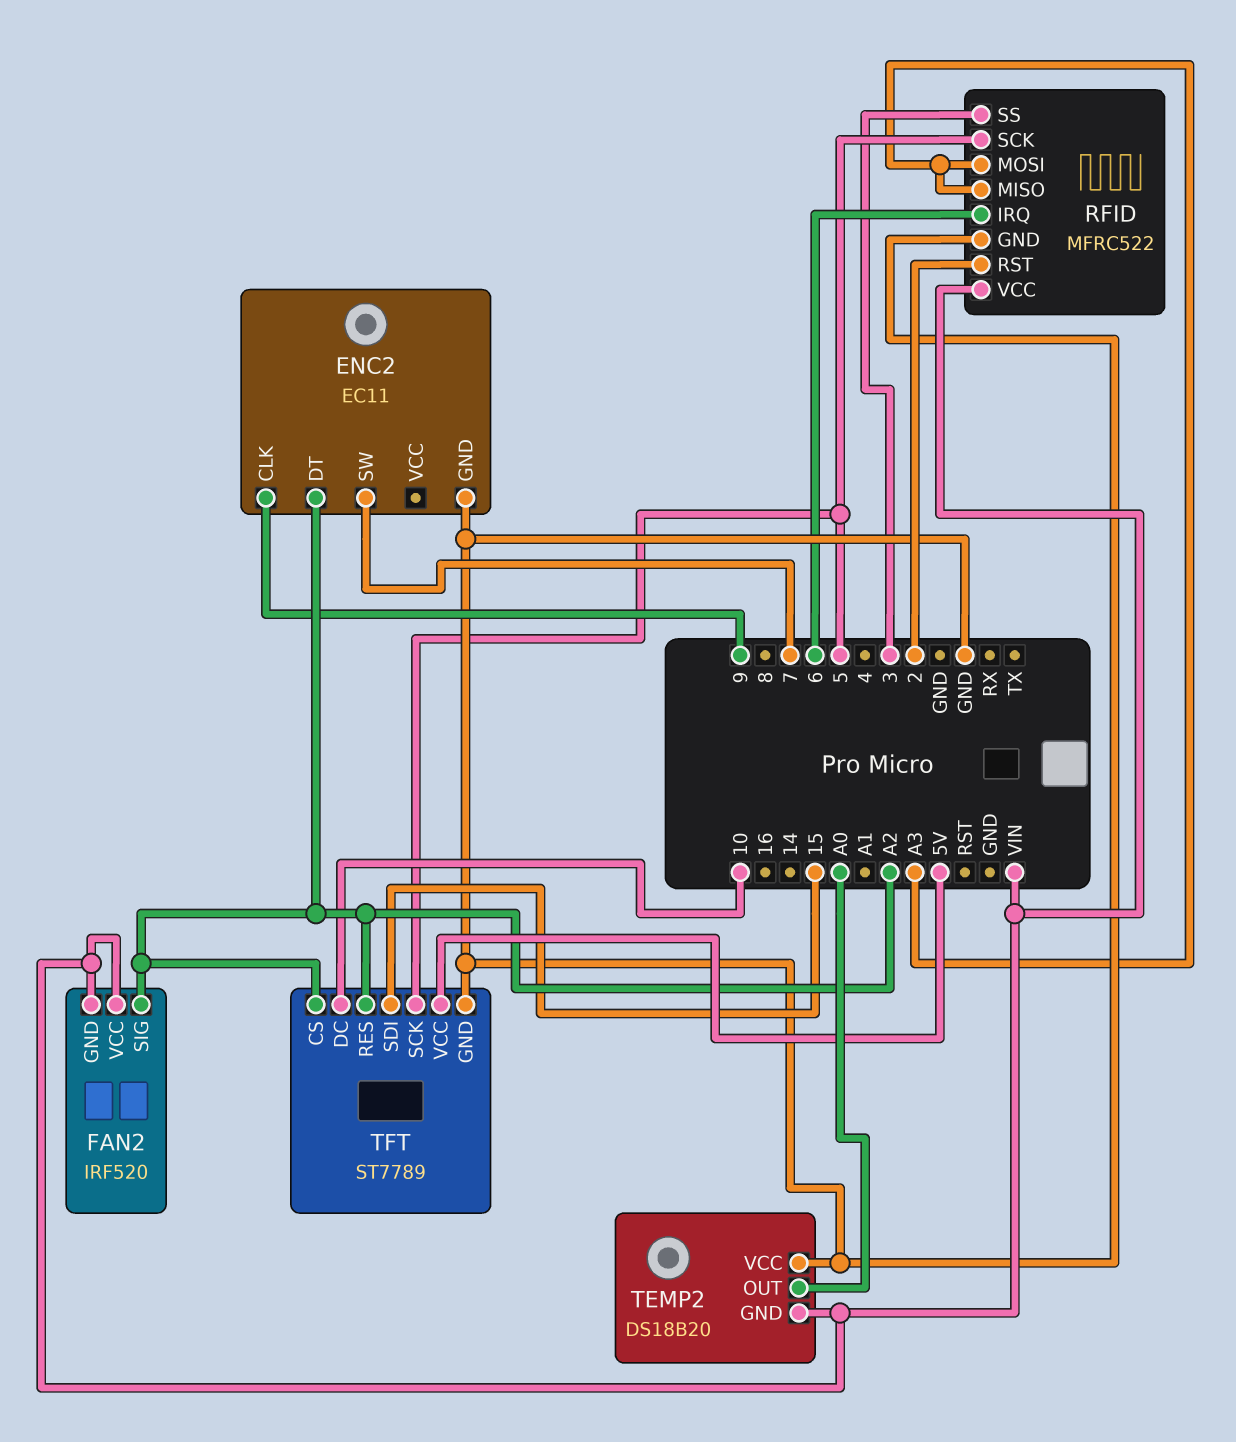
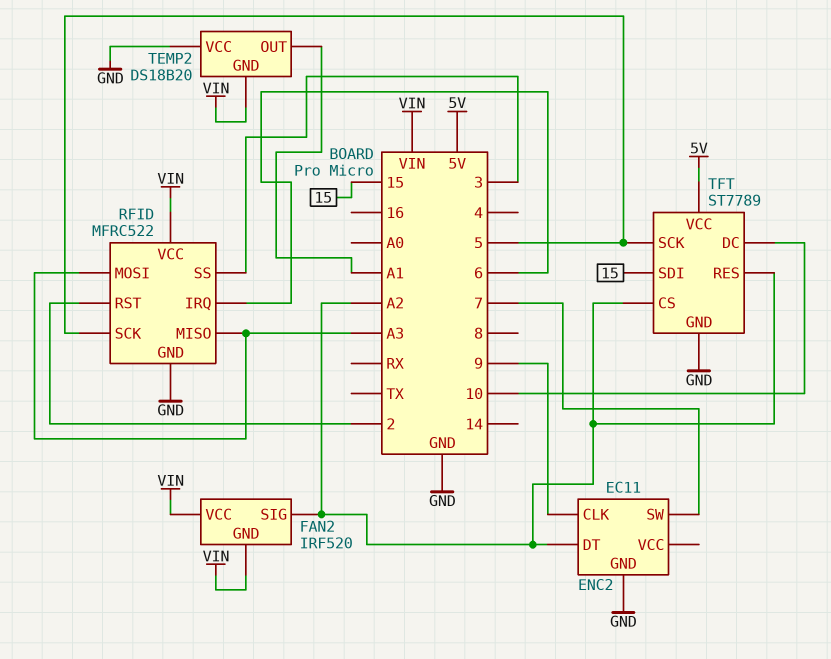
TEMP2 pin OUT: A0 -> A1

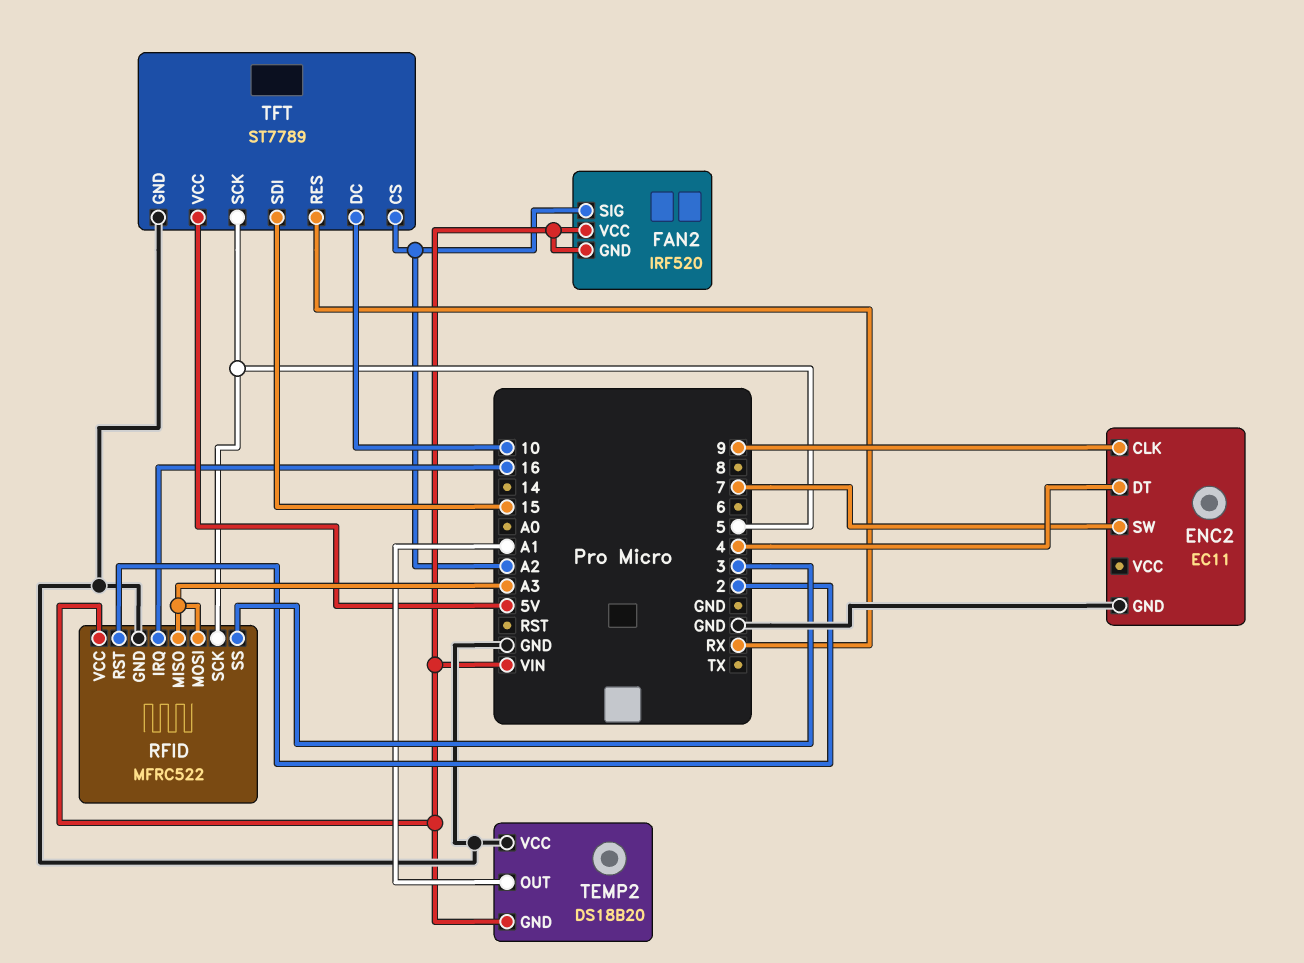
ENC2 pin DT: A2 -> 4
RFID pin IRQ: 6 -> 16
TFT pin RES: A2 -> RX

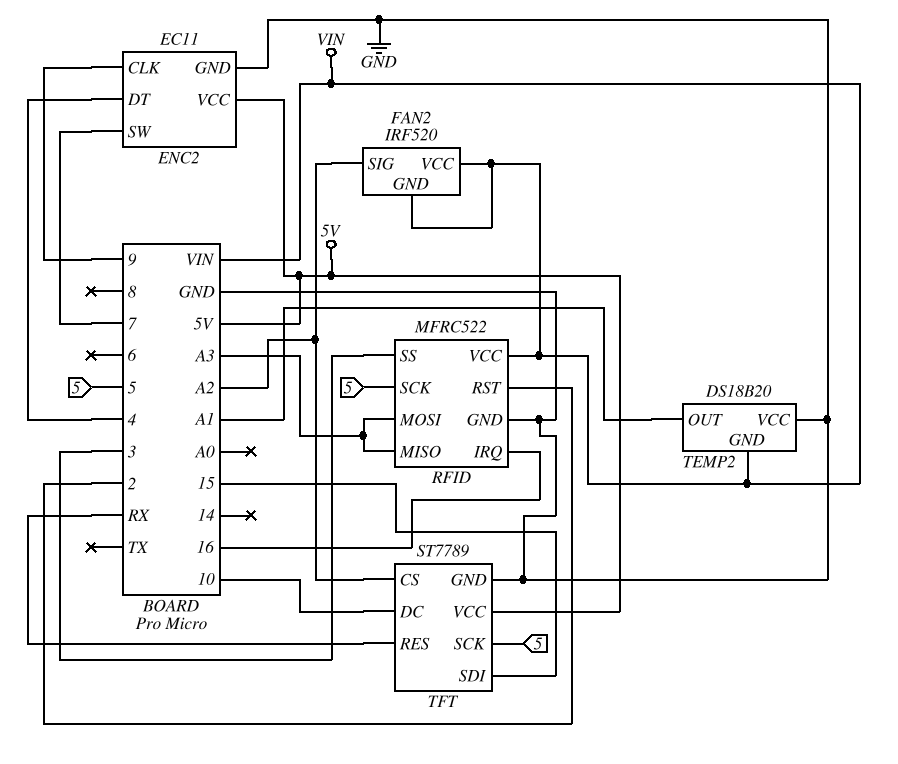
ENC2 pin VCC: none -> 5V

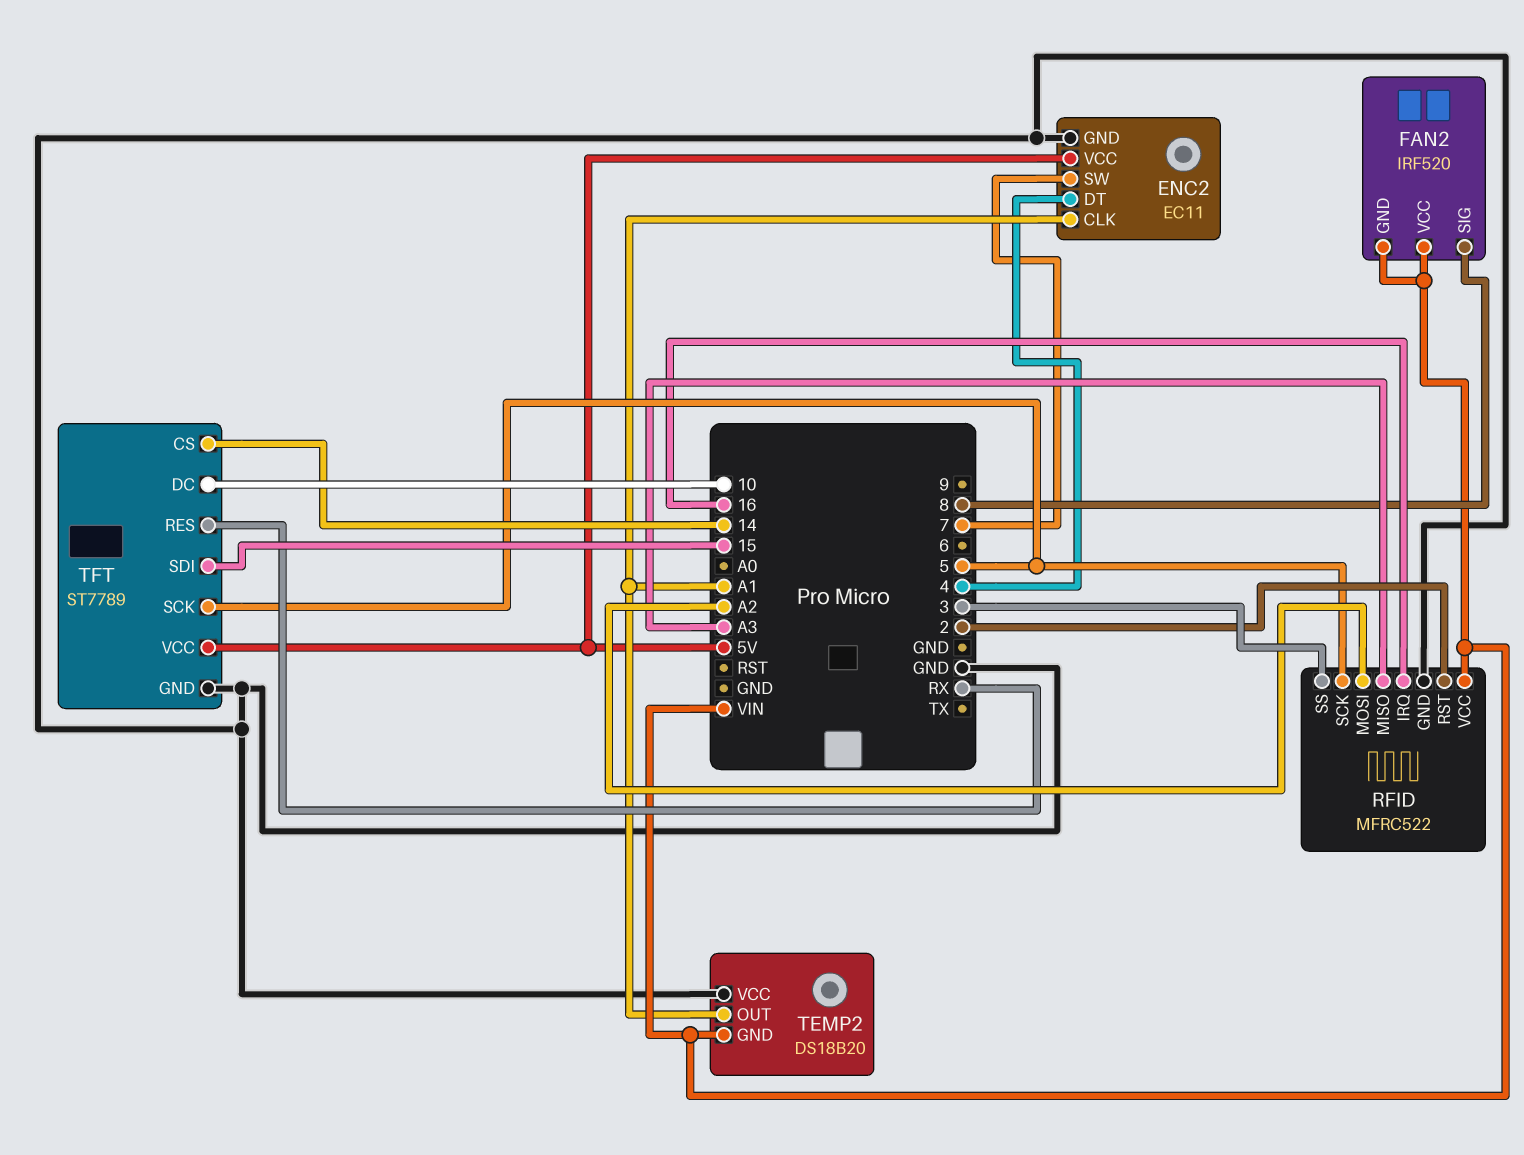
ENC2 pin CLK: 9 -> A1
FAN2 pin SIG: A2 -> 8
RFID pin MOSI: A3 -> A2
TFT pin CS: A2 -> 14

